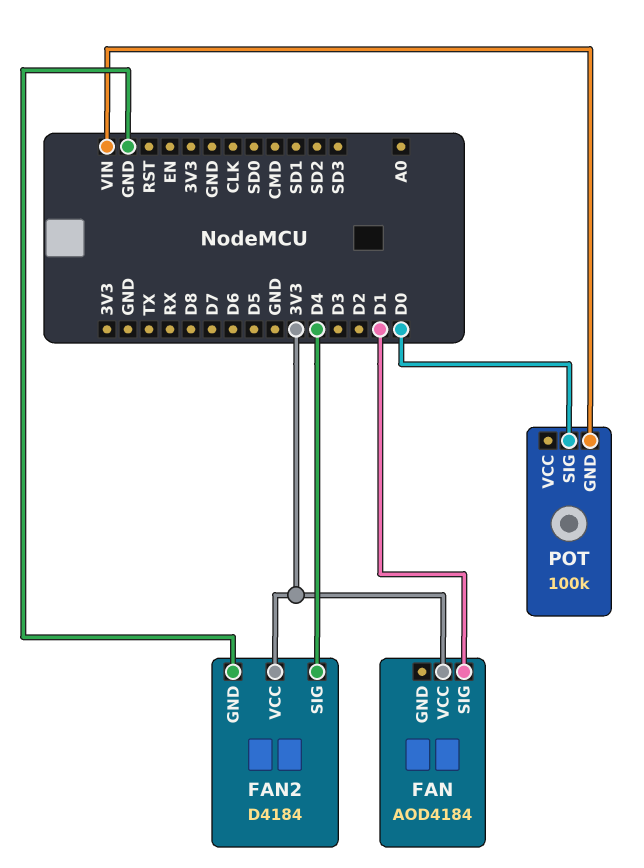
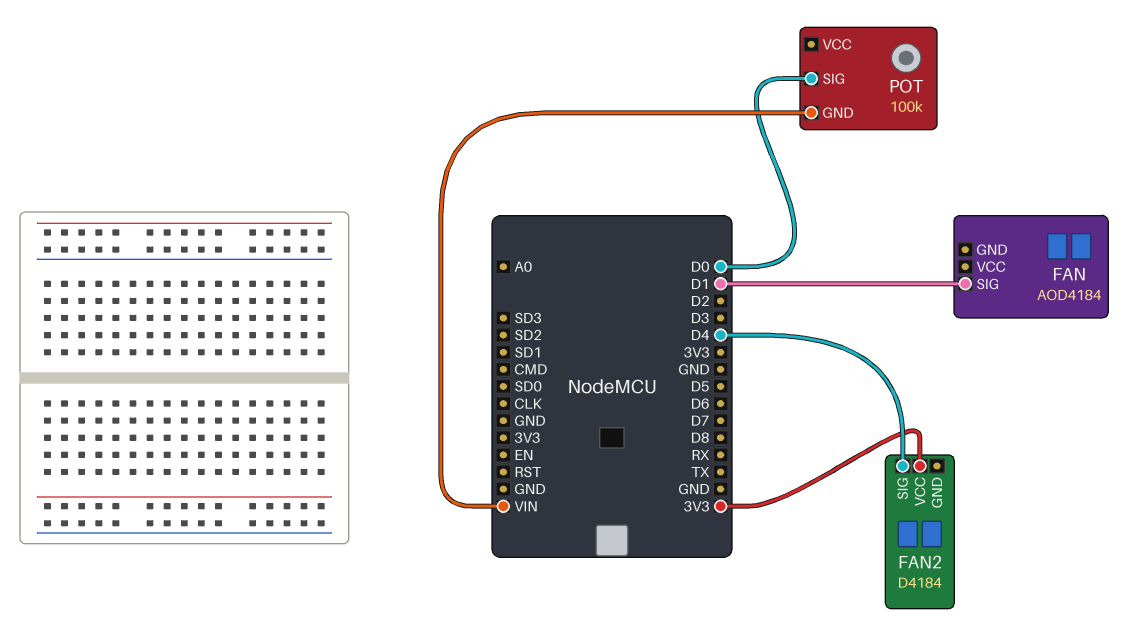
FAN pin VCC: 3V3 -> none
FAN2 pin GND: GND -> none

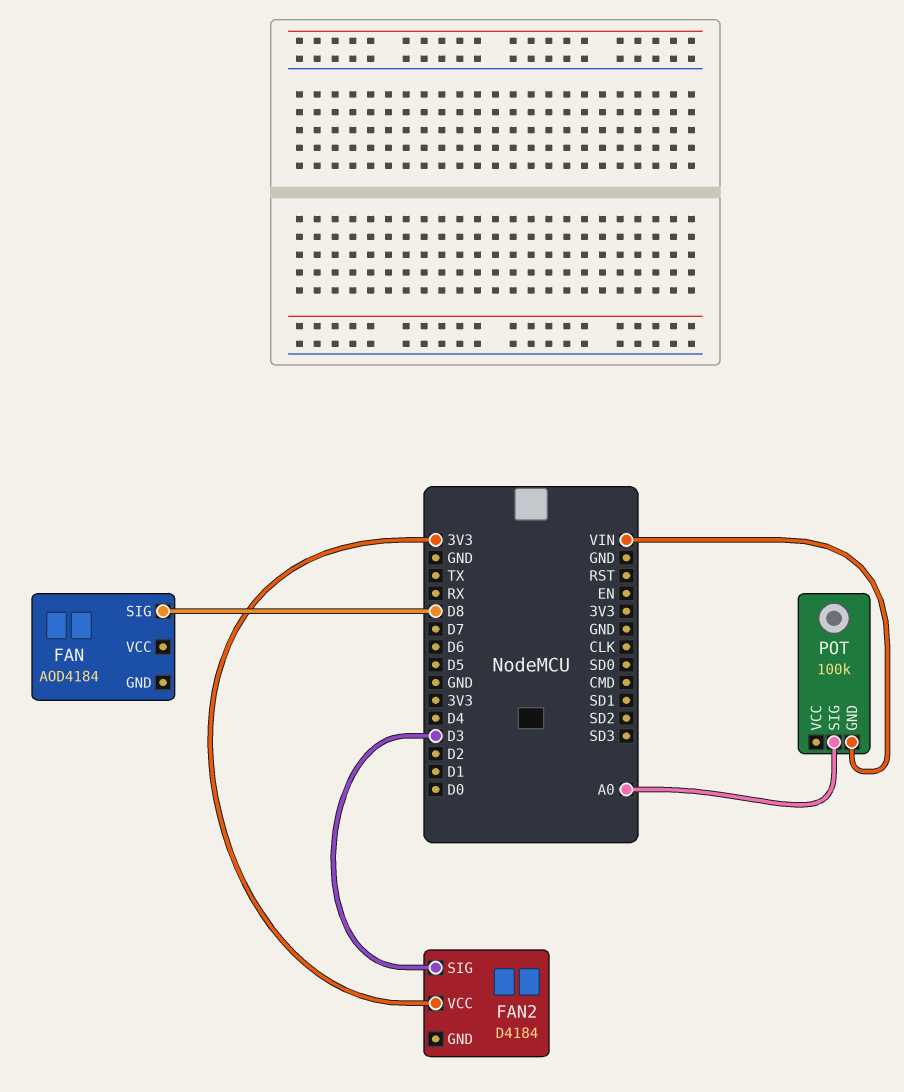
FAN pin SIG: D1 -> D8
FAN2 pin SIG: D4 -> D3
POT pin SIG: D0 -> A0

